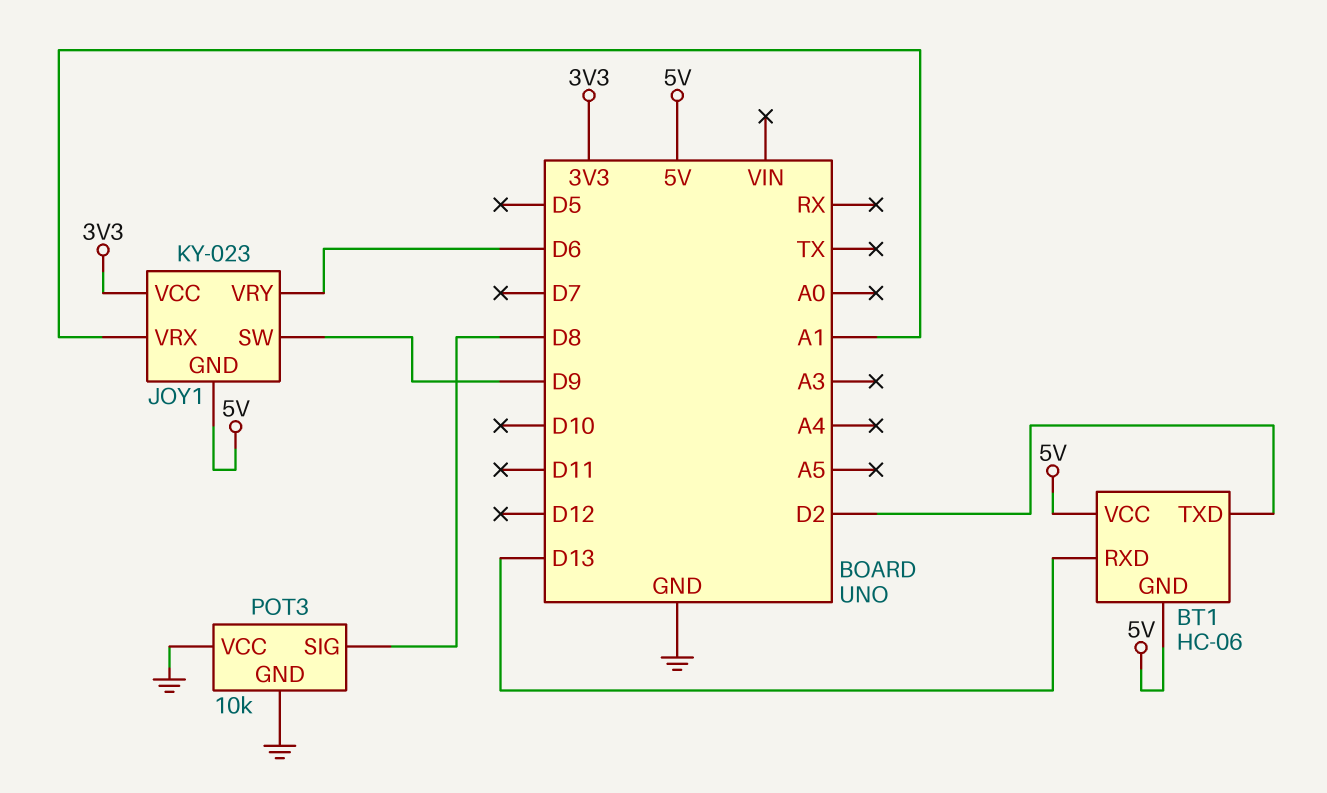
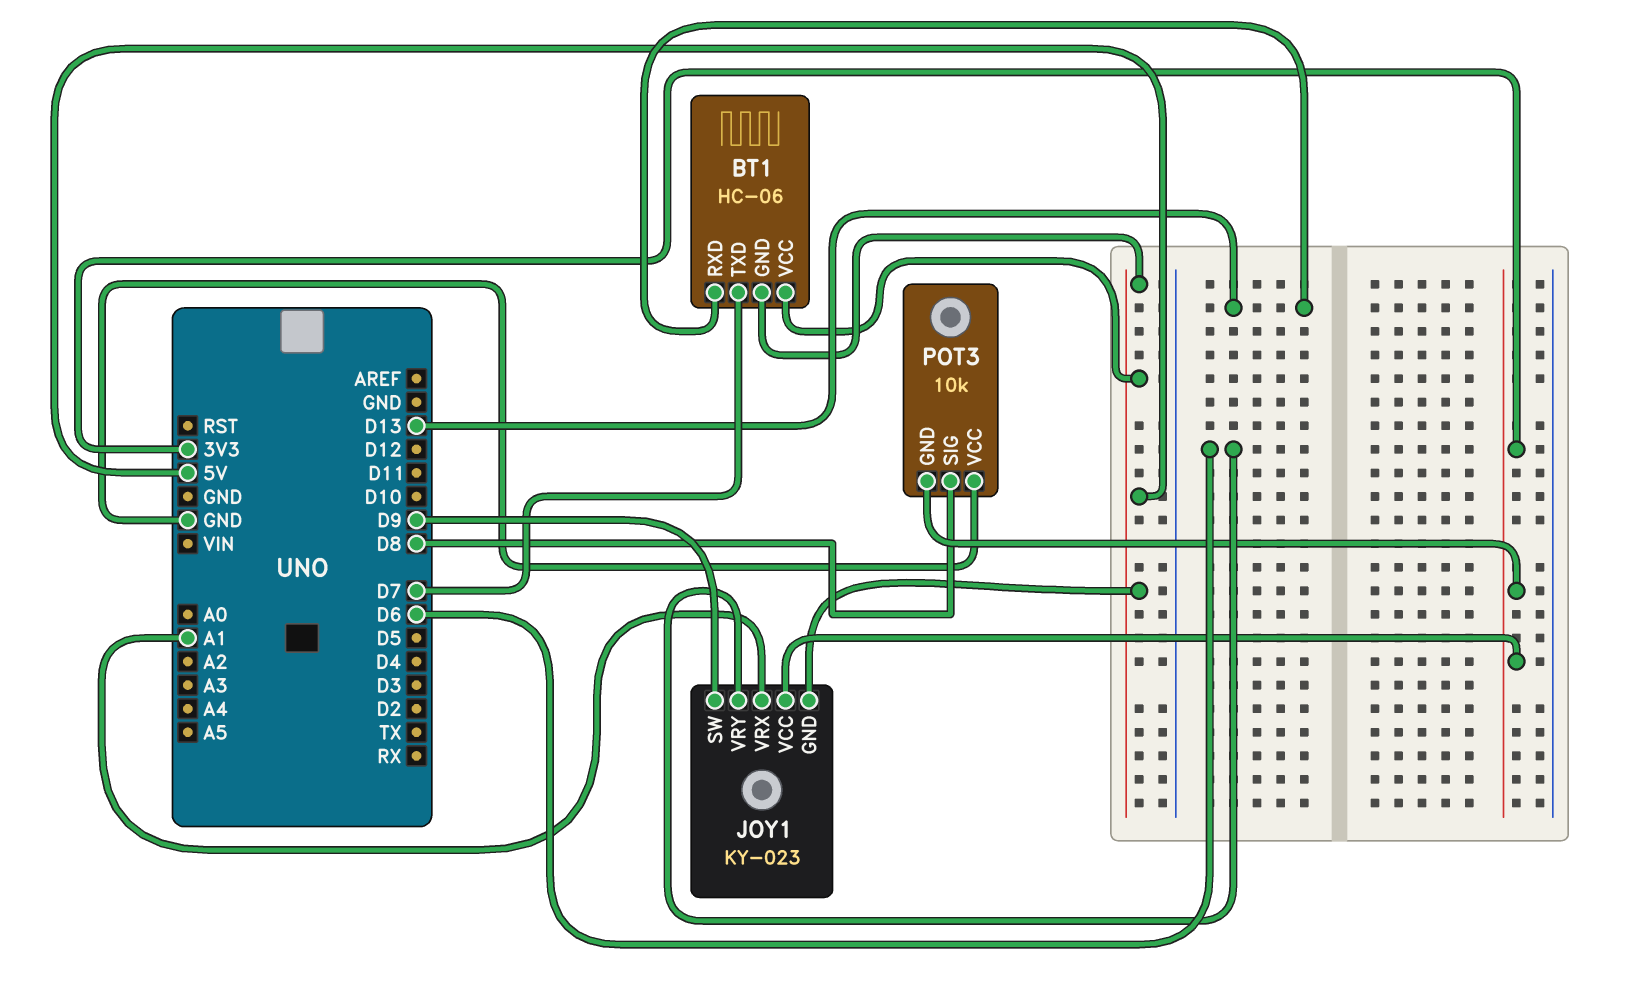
BT1 pin TXD: D2 -> D7
POT3 pin GND: GND -> 3V3

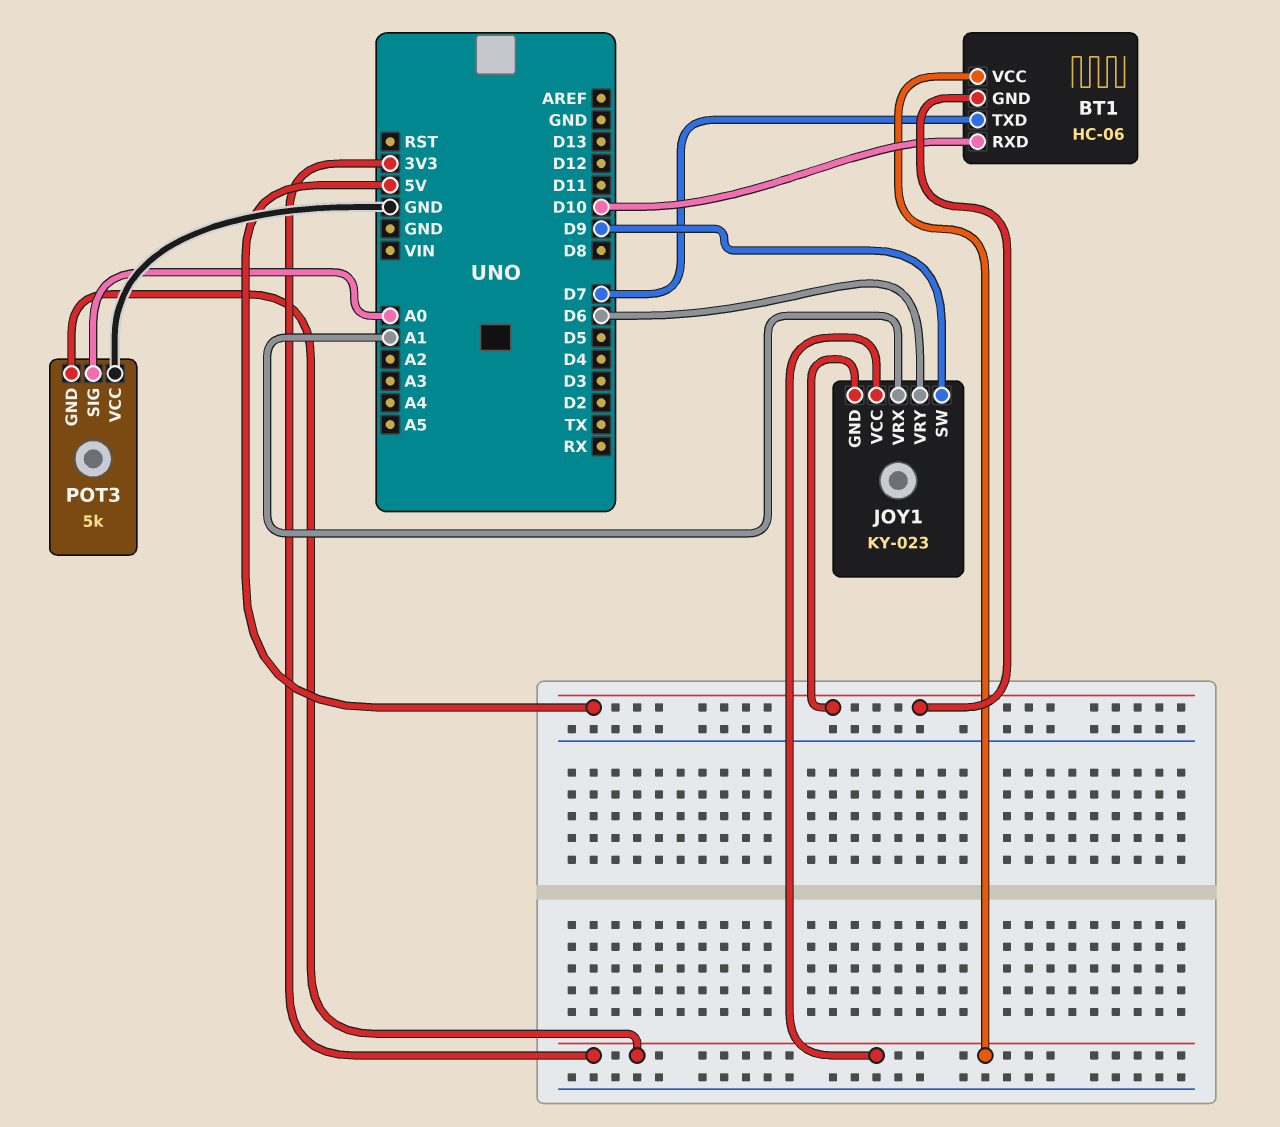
BT1 pin RXD: D13 -> D10
BT1 pin VCC: 5V -> 3V3
POT3: 10k -> 5k
POT3 pin SIG: D8 -> A0

